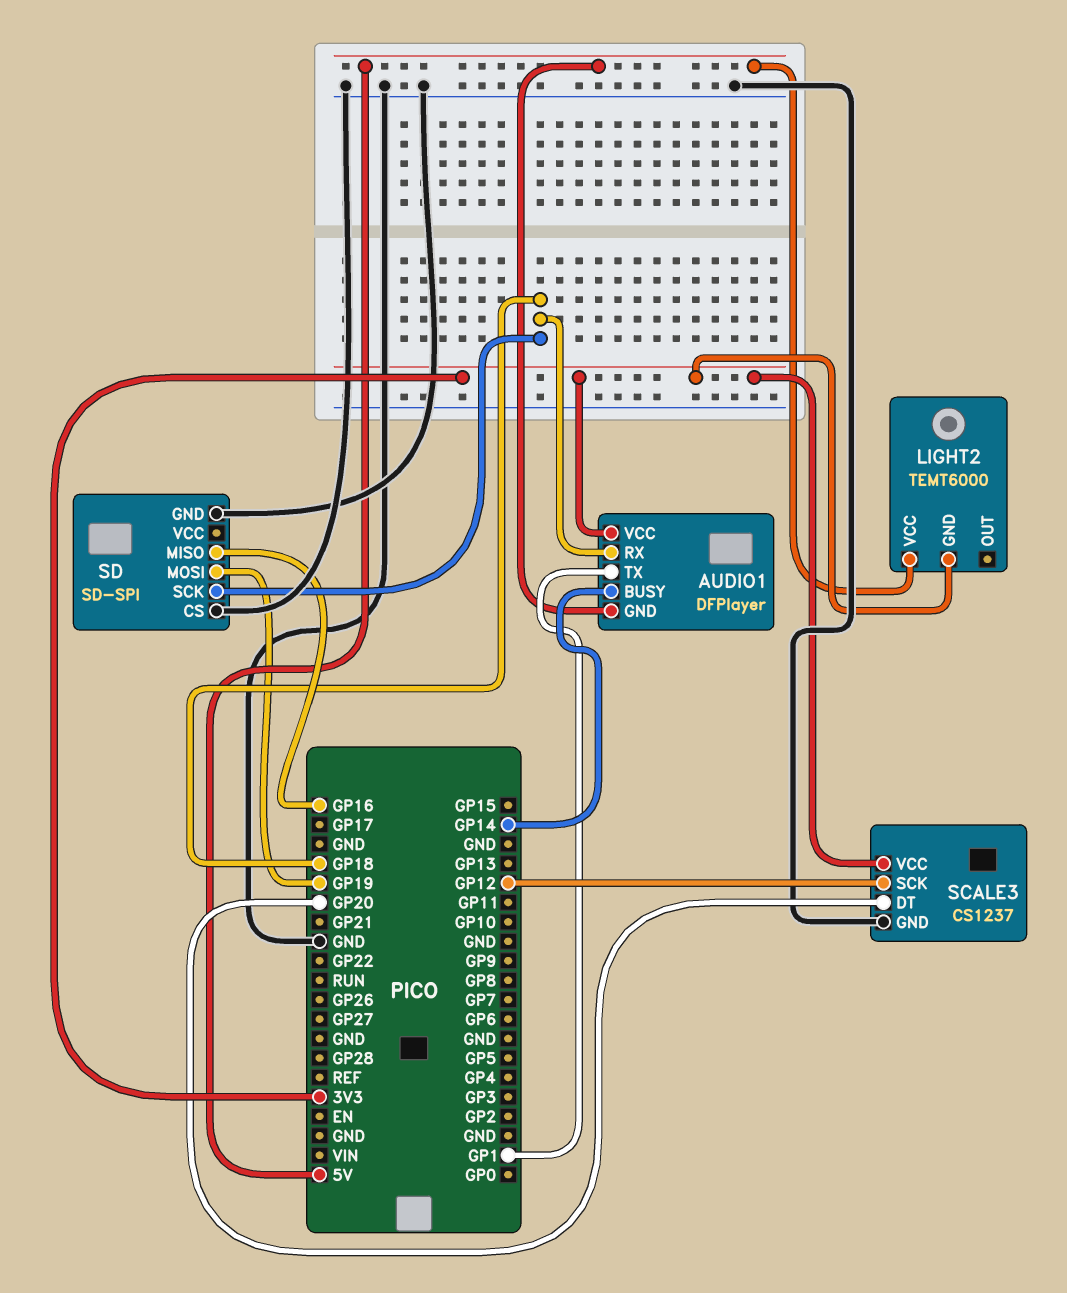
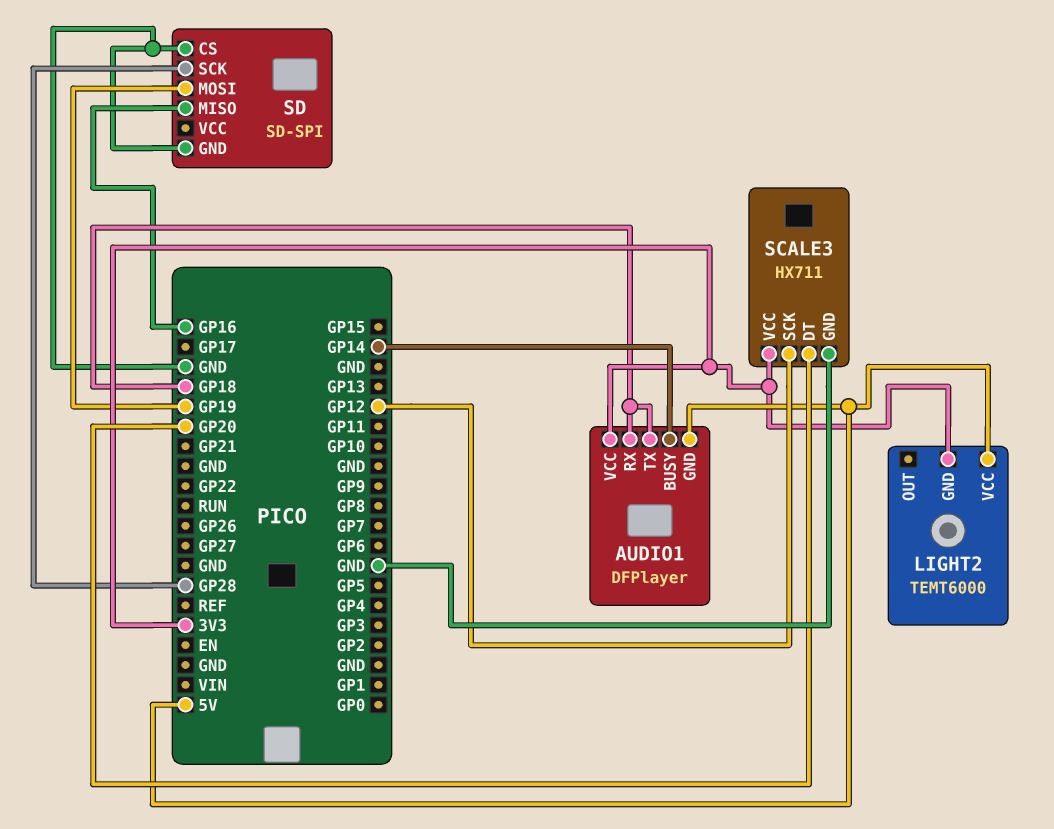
AUDIO1 pin TX: GP1 -> GP18
SCALE3: CS1237 -> HX711
SD pin SCK: GP18 -> GP28

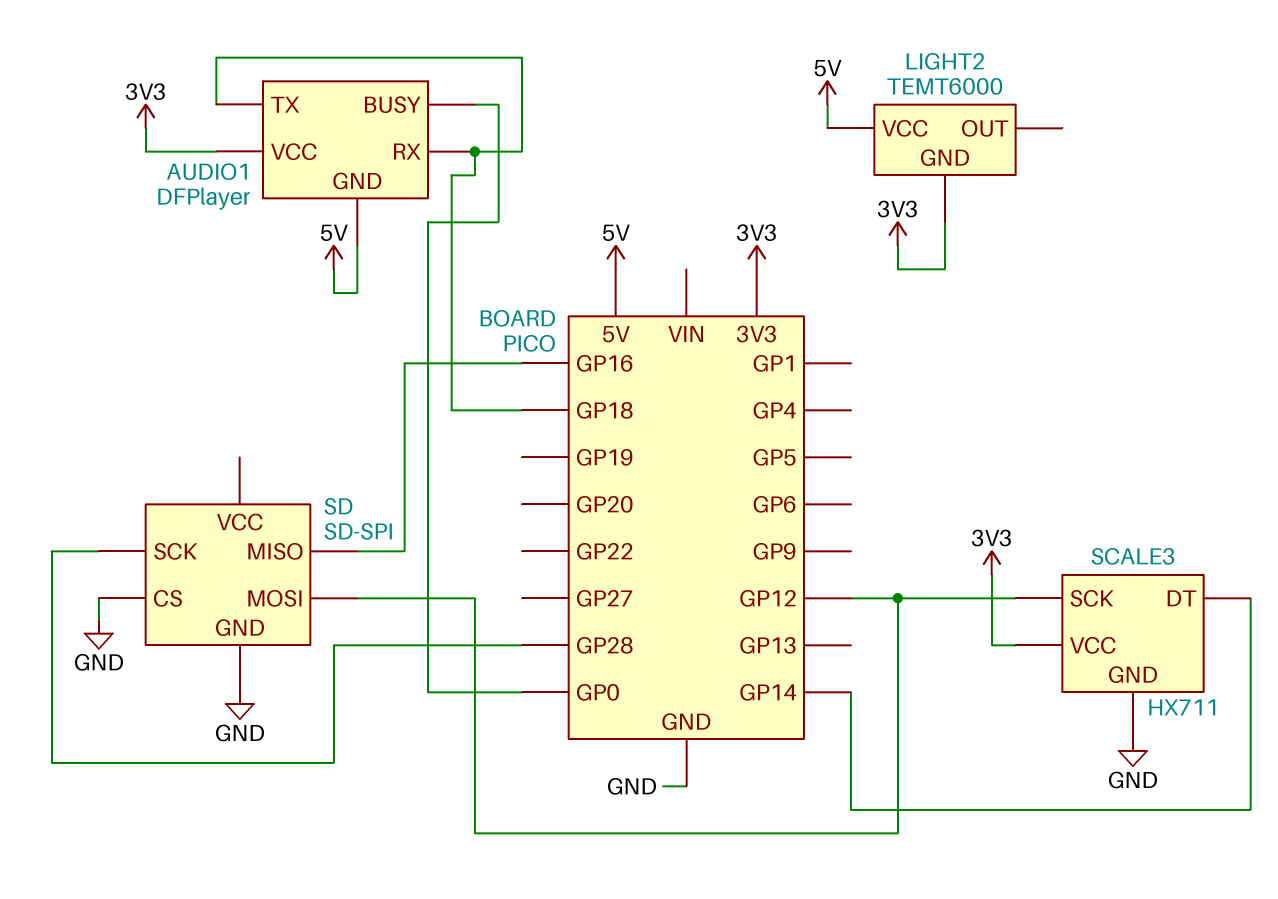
AUDIO1 pin BUSY: GP14 -> GP0
SCALE3 pin DT: GP20 -> GP14
SD pin MOSI: GP19 -> GP12

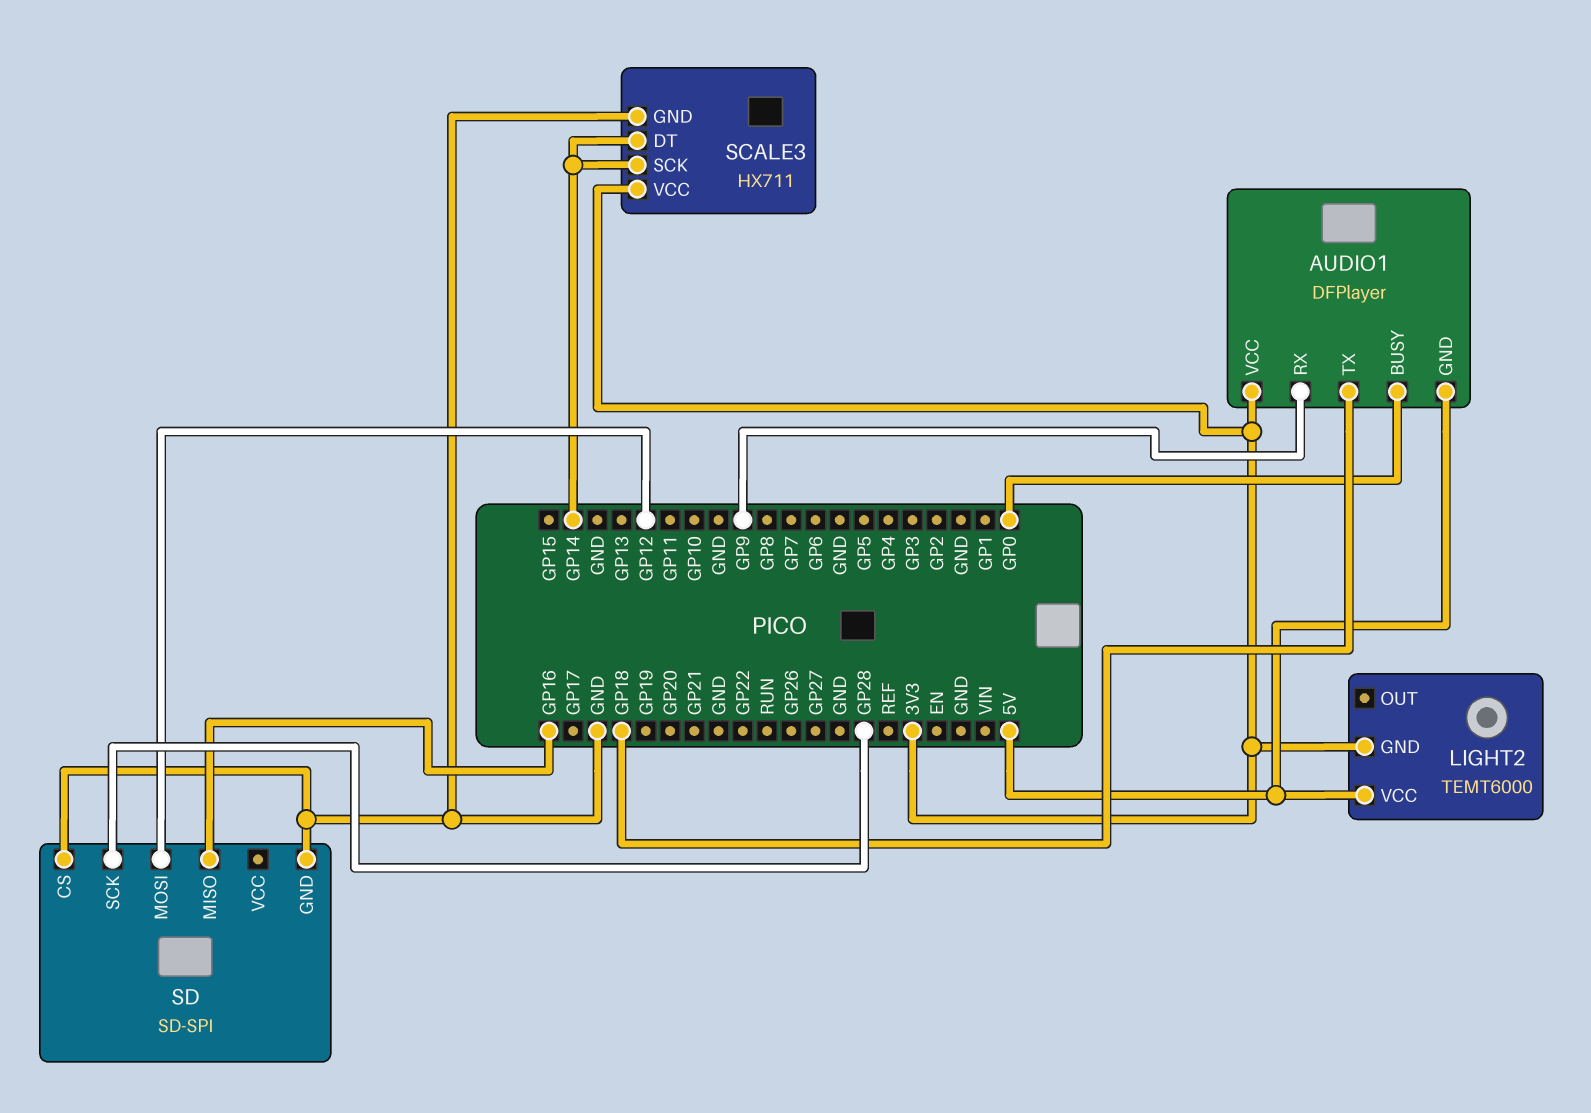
AUDIO1 pin RX: GP18 -> GP9
SCALE3 pin SCK: GP12 -> GP14

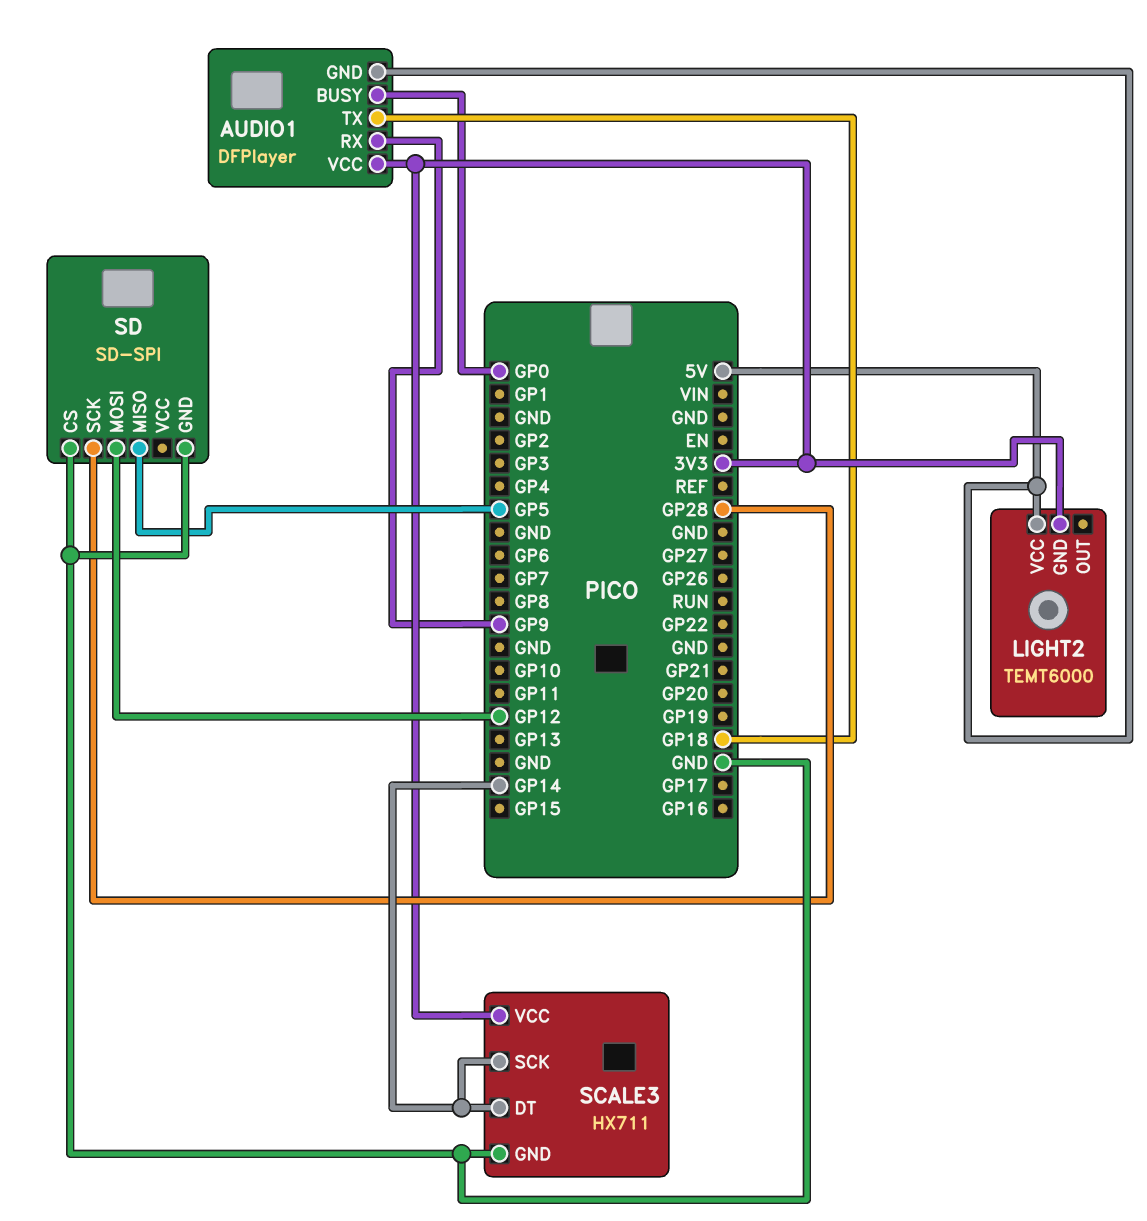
SD pin MISO: GP16 -> GP5

